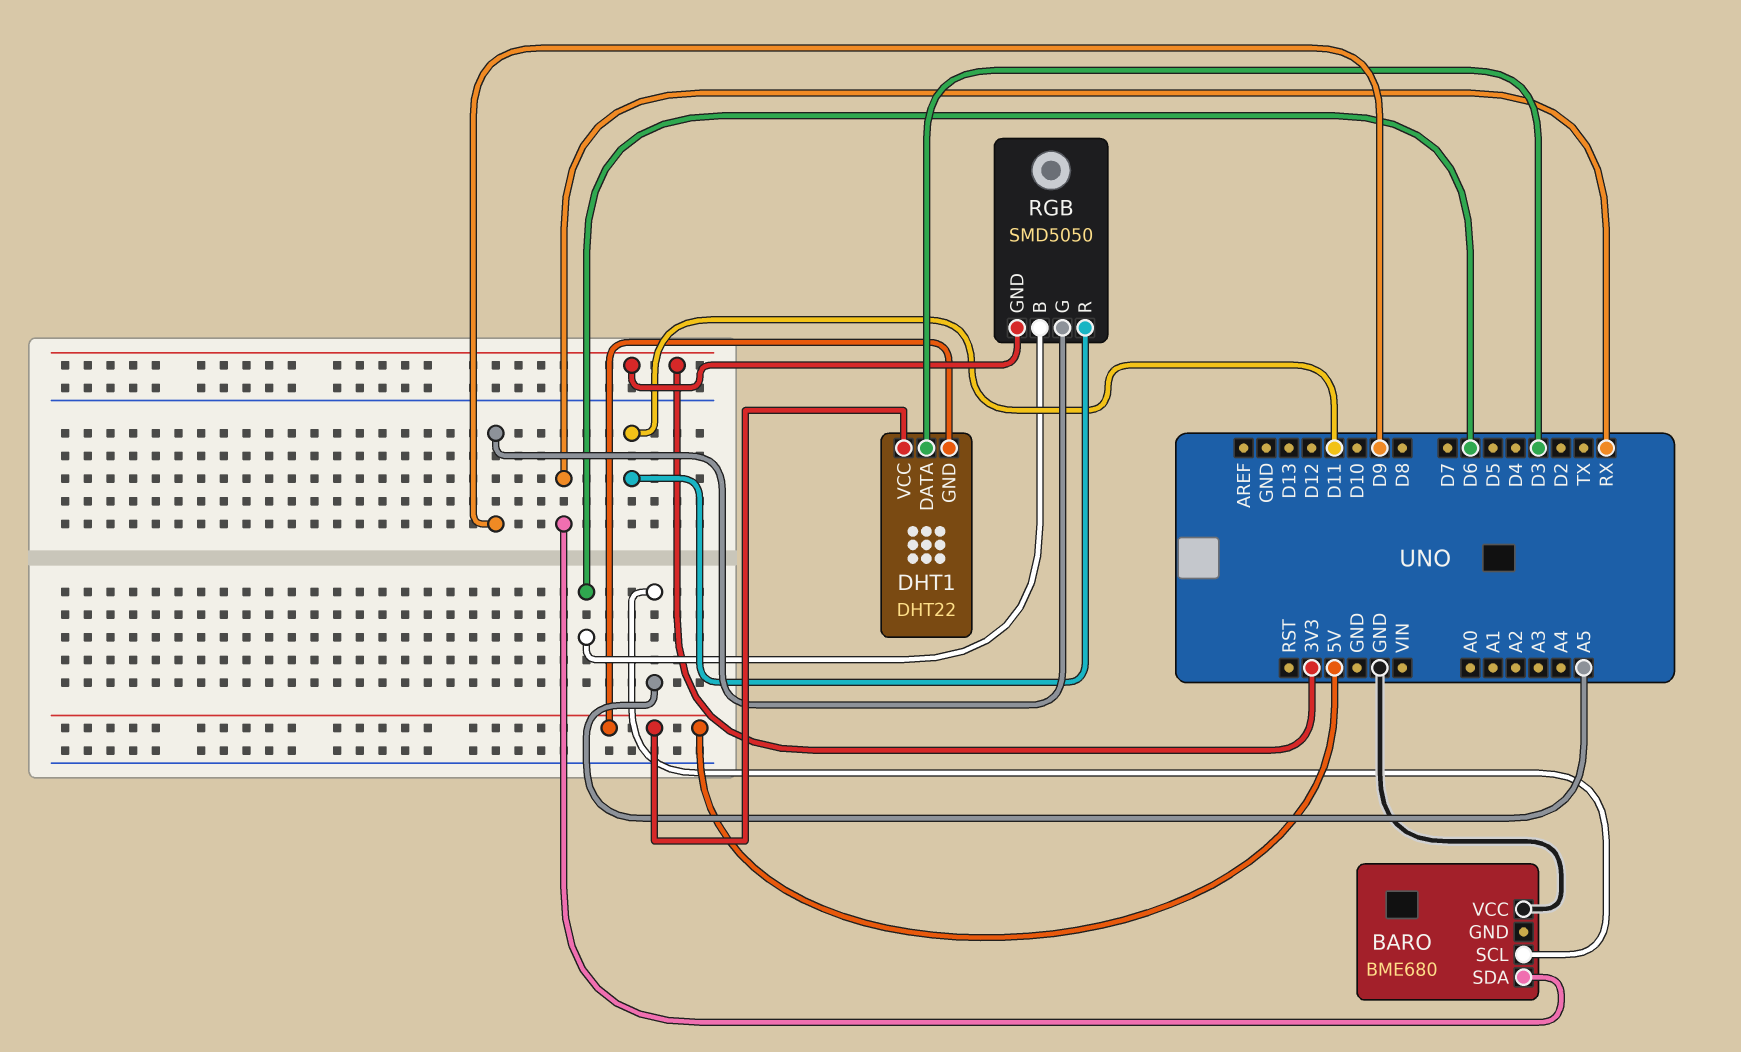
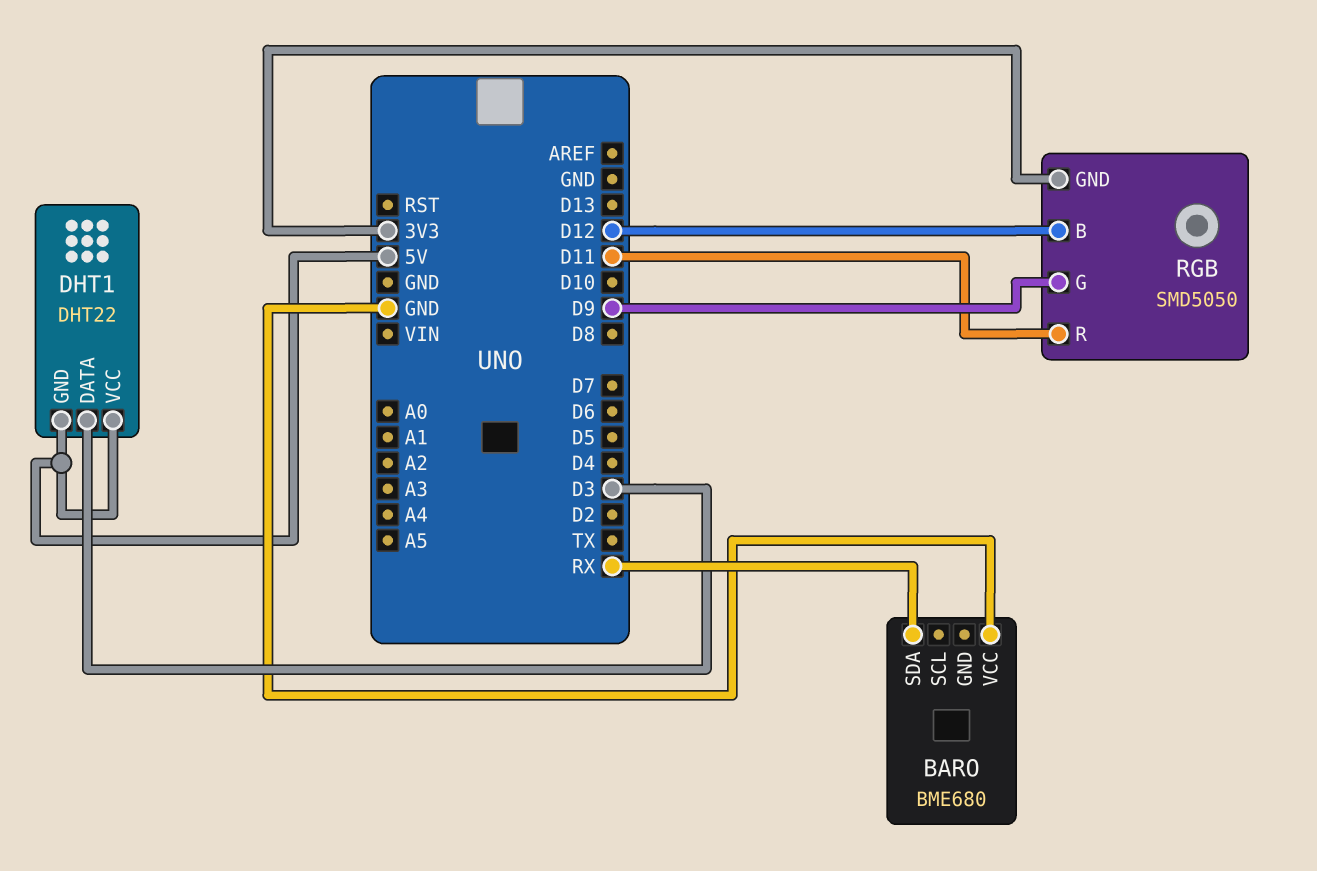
BARO pin SCL: A5 -> none
RGB pin B: D6 -> D12

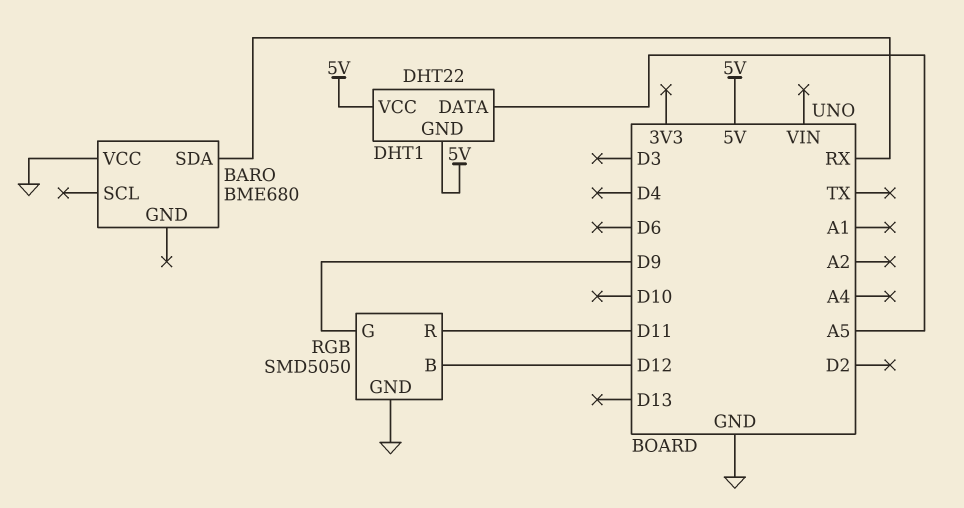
DHT1 pin DATA: D3 -> A5
RGB pin GND: 3V3 -> GND

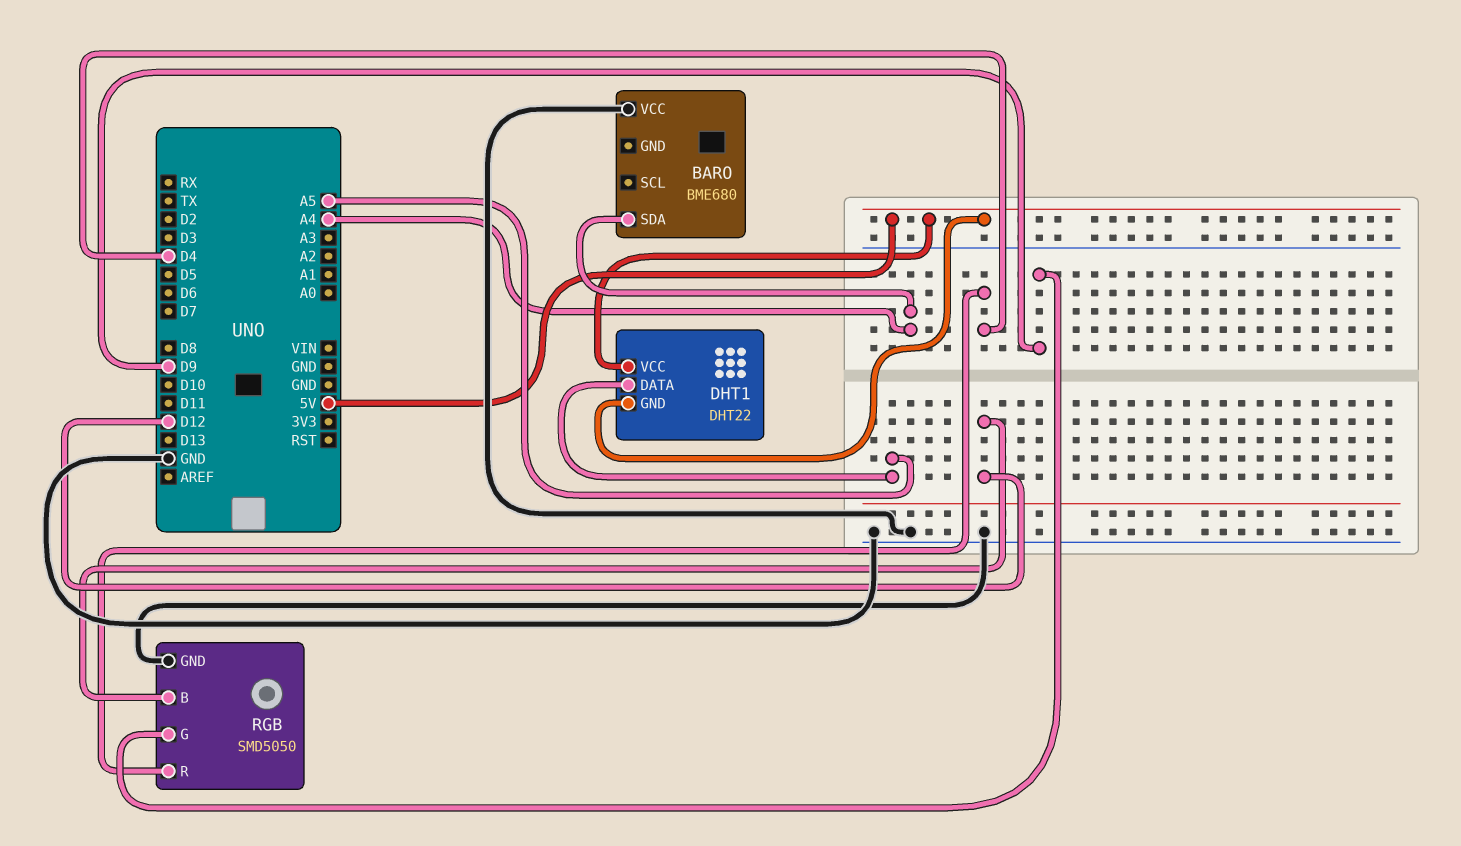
BARO pin SDA: RX -> A4
RGB pin R: D11 -> D4

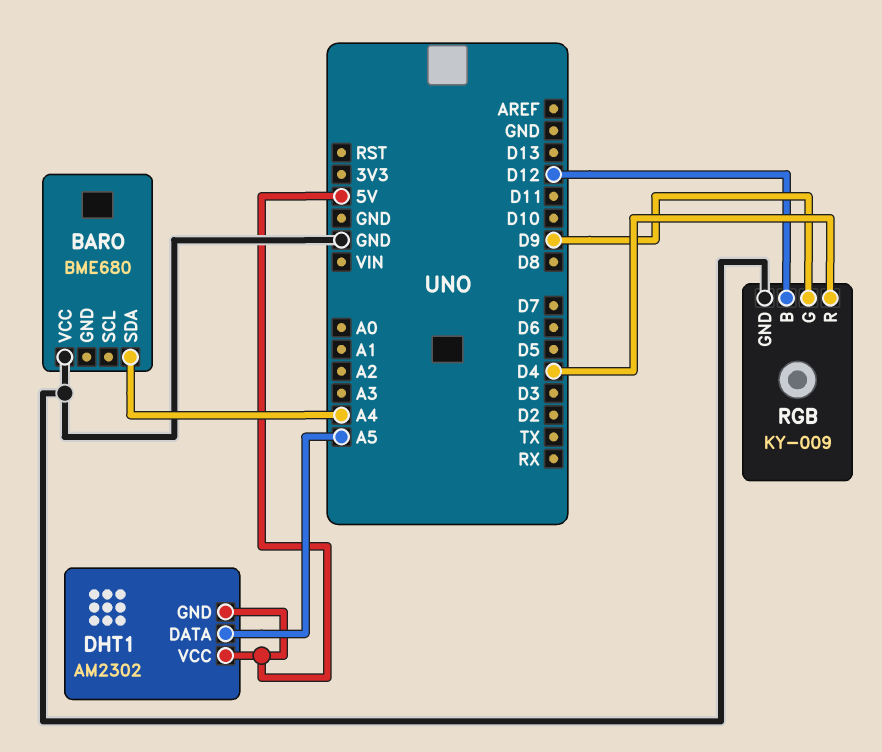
DHT1: DHT22 -> AM2302
RGB: SMD5050 -> KY-009

